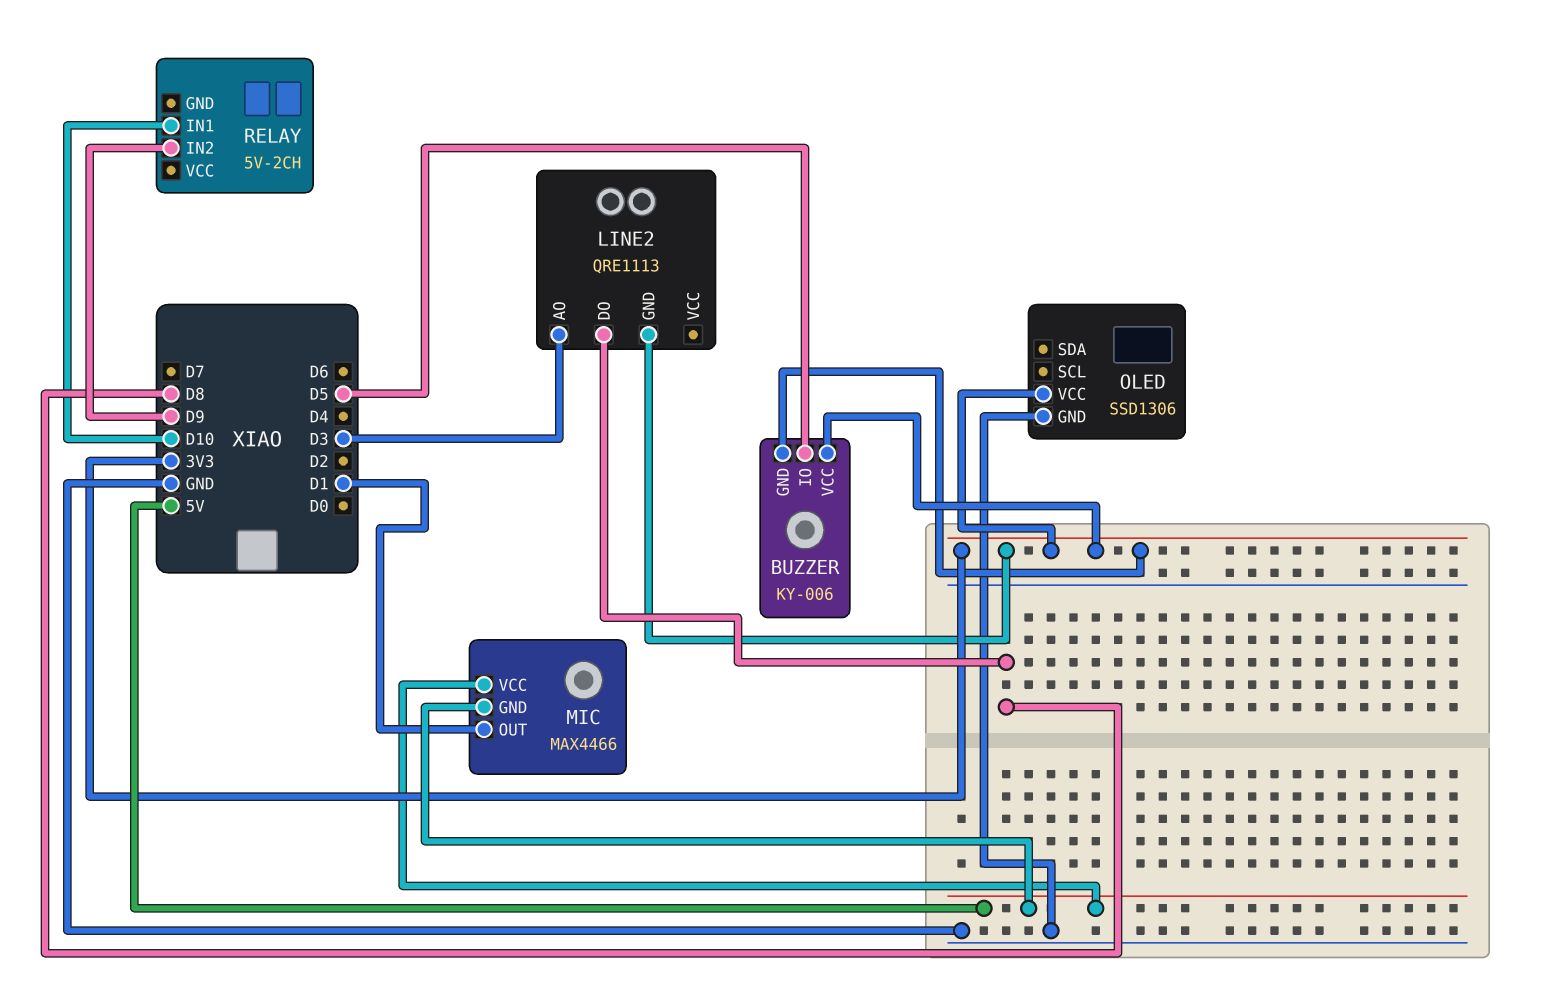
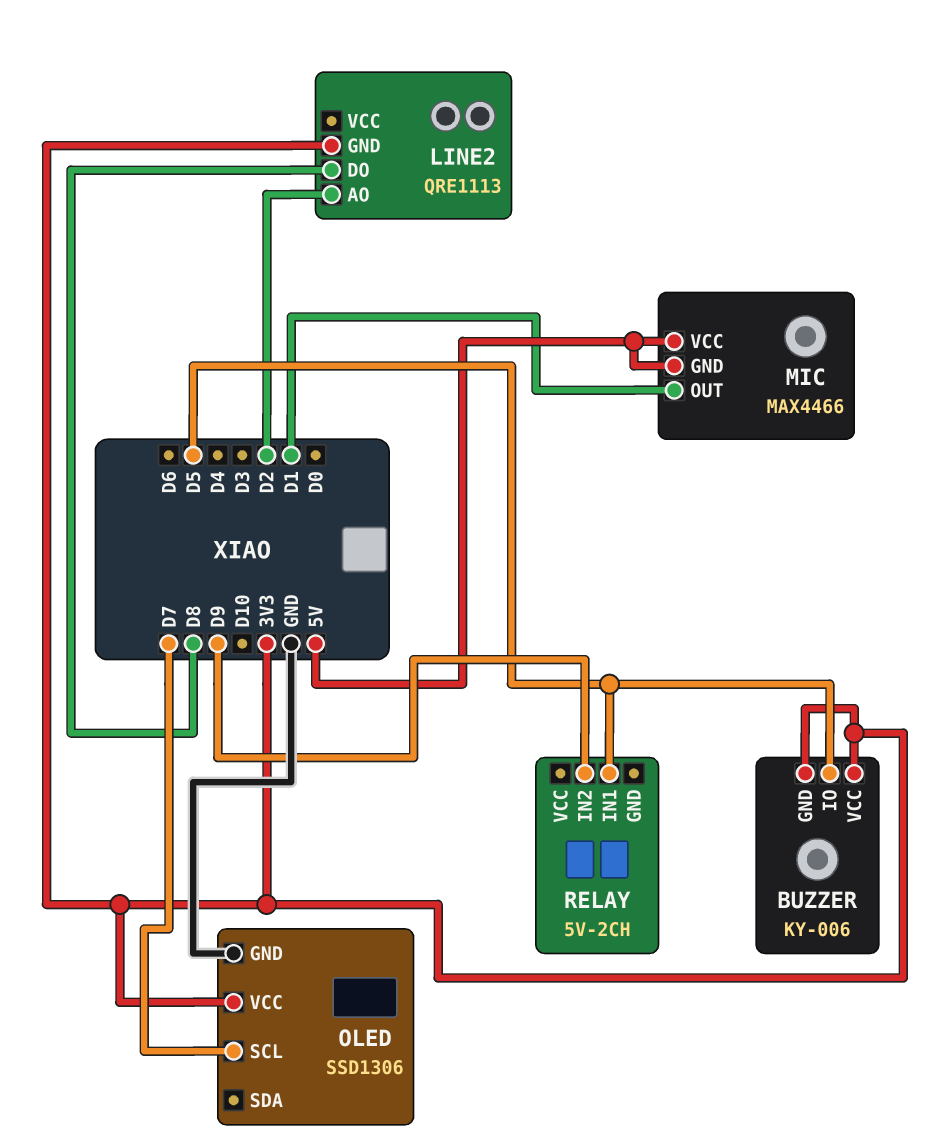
LINE2 pin AO: D3 -> D2
OLED pin SCL: none -> D7
RELAY pin IN1: D10 -> D5

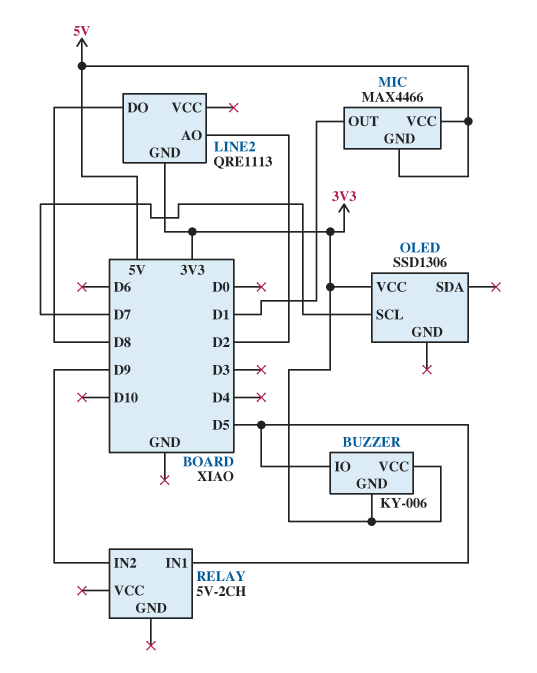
OLED pin GND: GND -> none

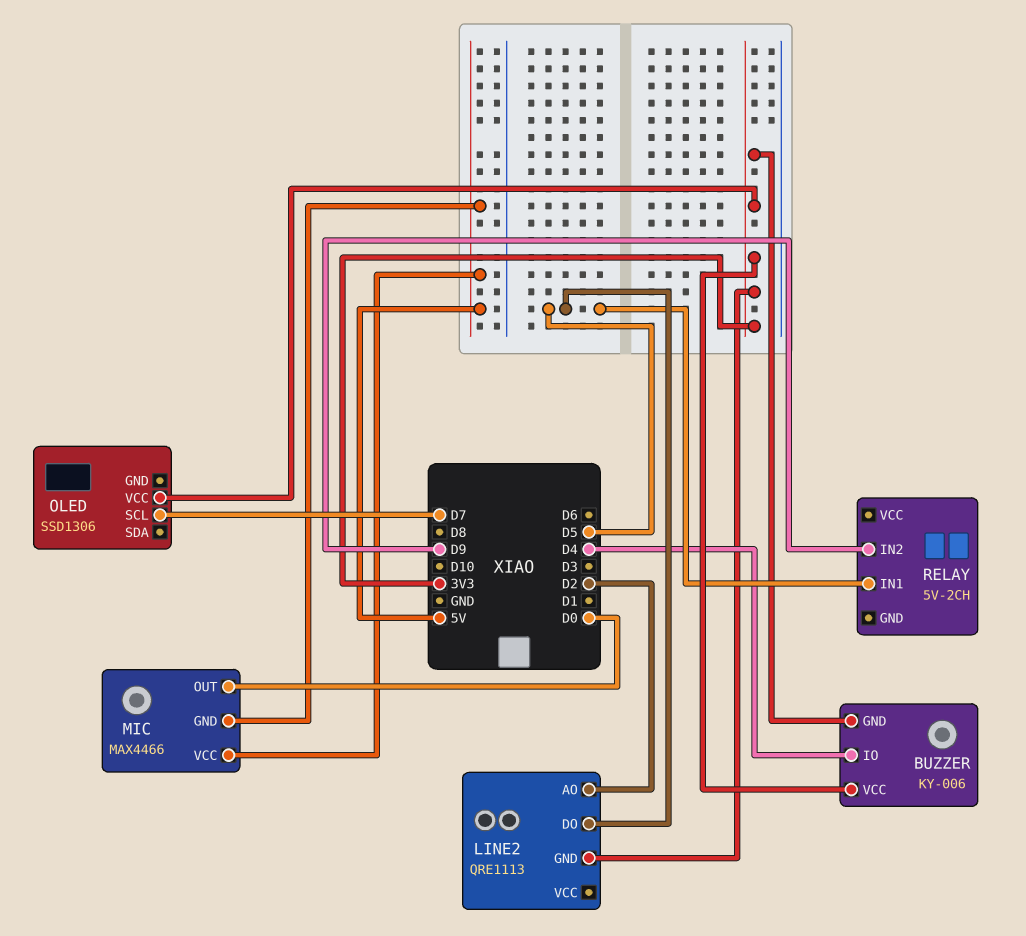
BUZZER pin IO: D5 -> D4
LINE2 pin DO: D8 -> D5
MIC pin OUT: D1 -> D0

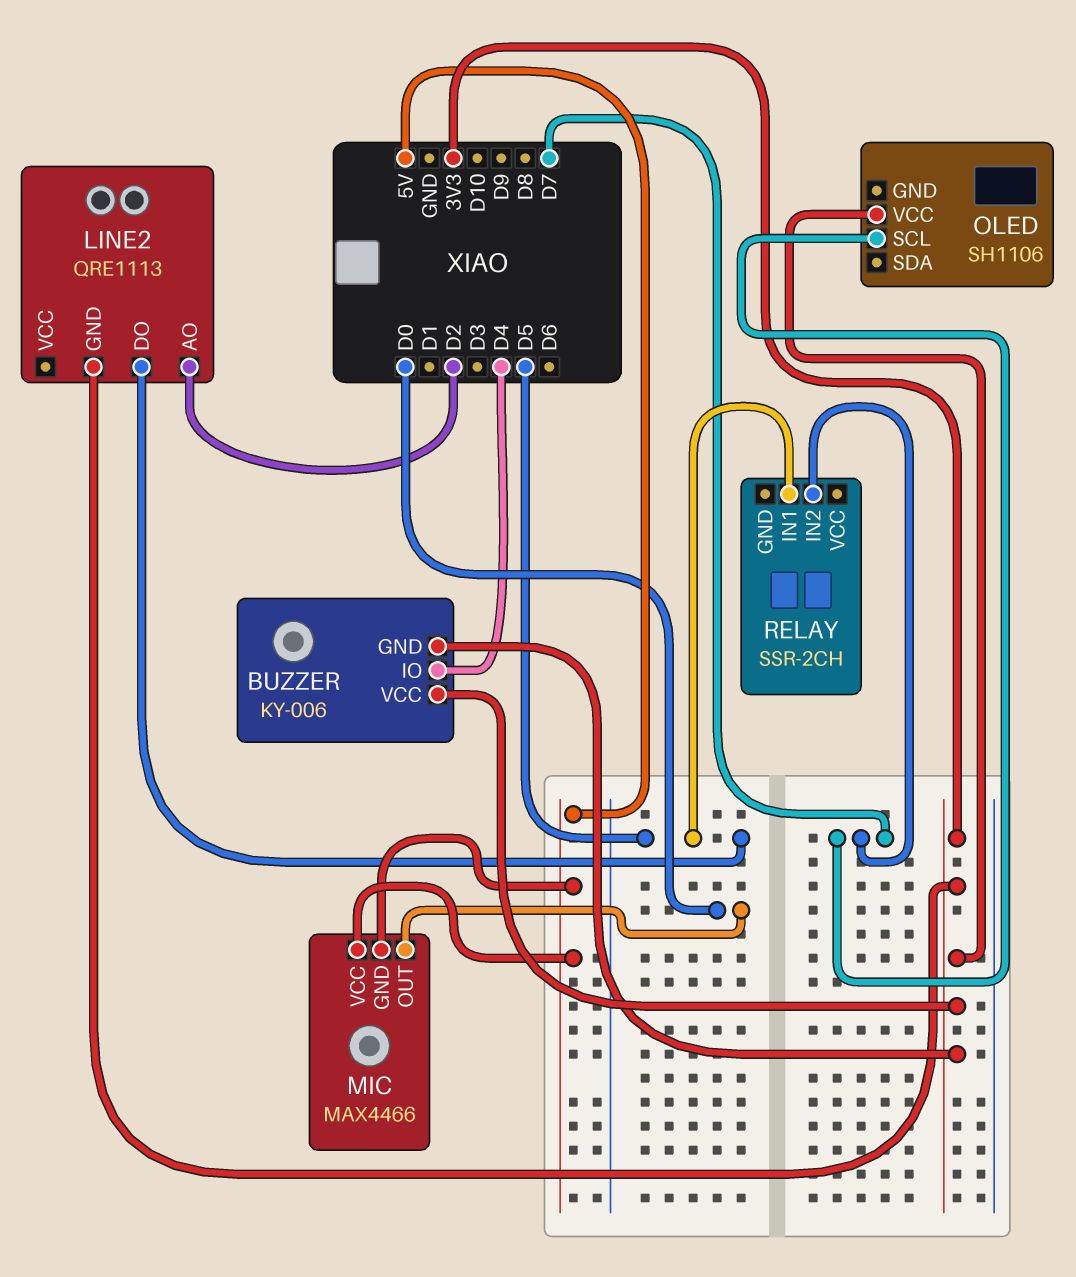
OLED: SSD1306 -> SH1106
RELAY: 5V-2CH -> SSR-2CH
RELAY pin IN2: D9 -> D7

